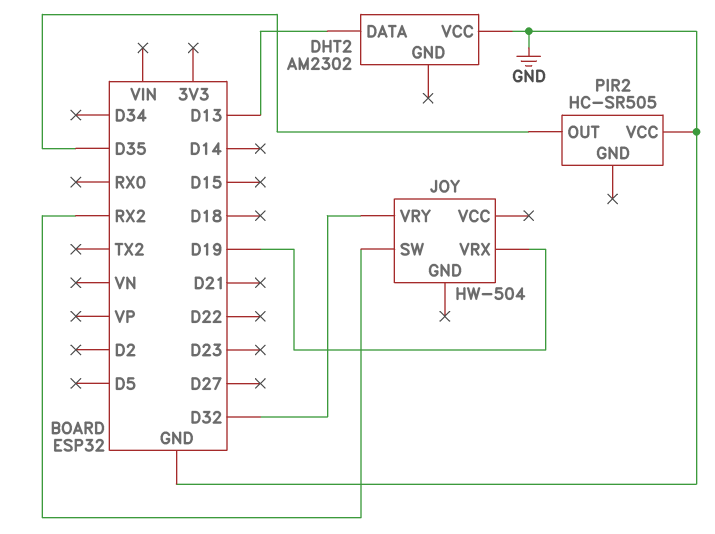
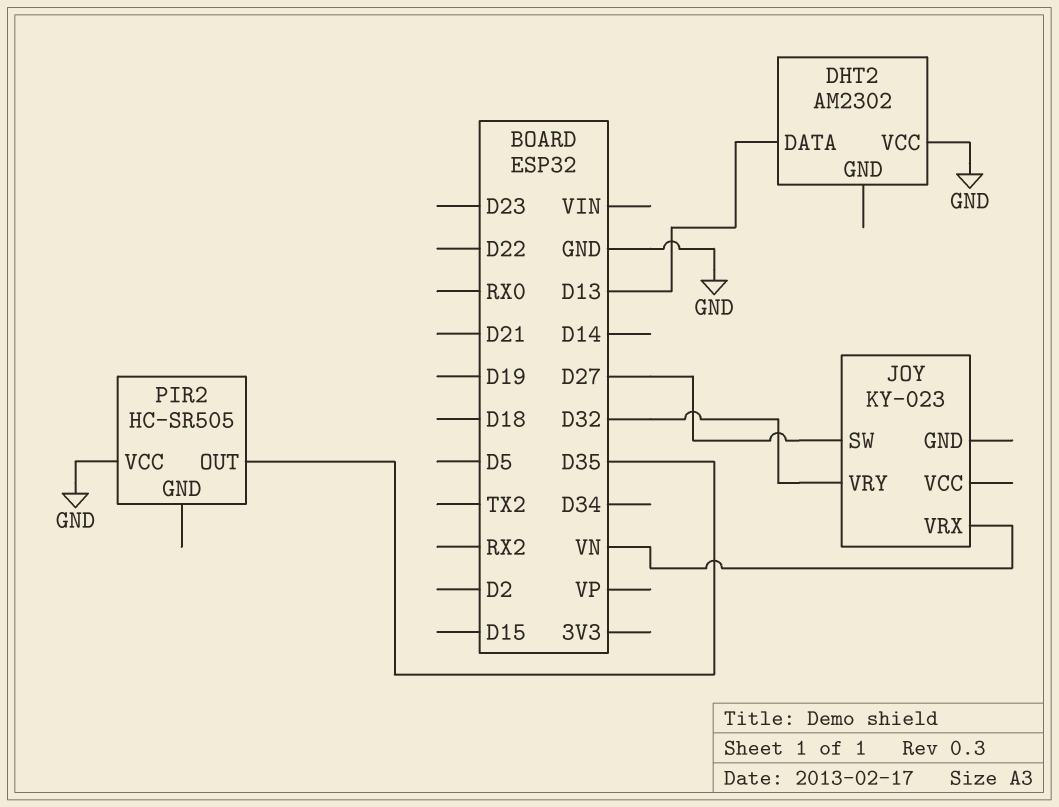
JOY: HW-504 -> KY-023
JOY pin SW: RX2 -> D27
JOY pin VRX: D19 -> VN

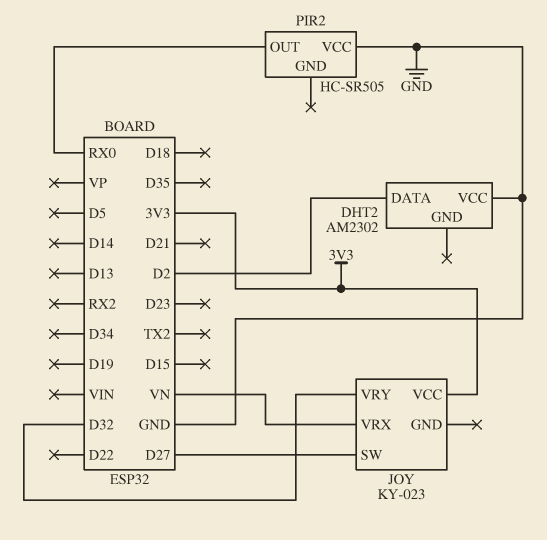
DHT2 pin DATA: D13 -> D2
JOY pin VCC: none -> 3V3
PIR2 pin OUT: D35 -> RX0

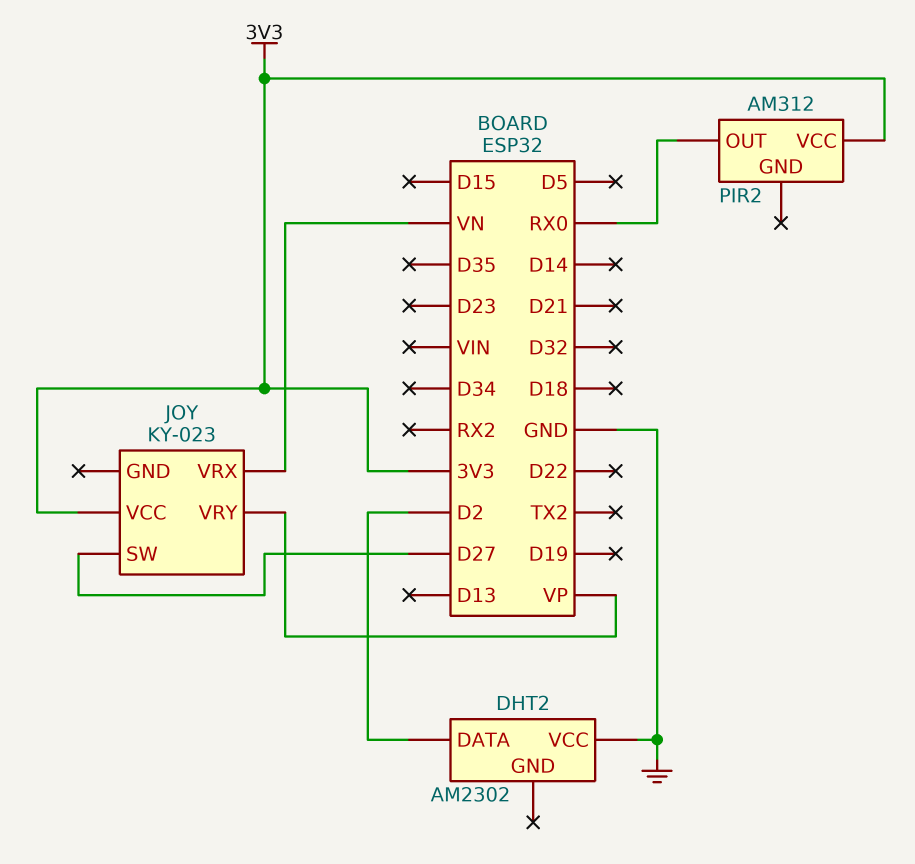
JOY pin VRY: D32 -> VP
PIR2: HC-SR505 -> AM312
PIR2 pin VCC: GND -> 3V3

